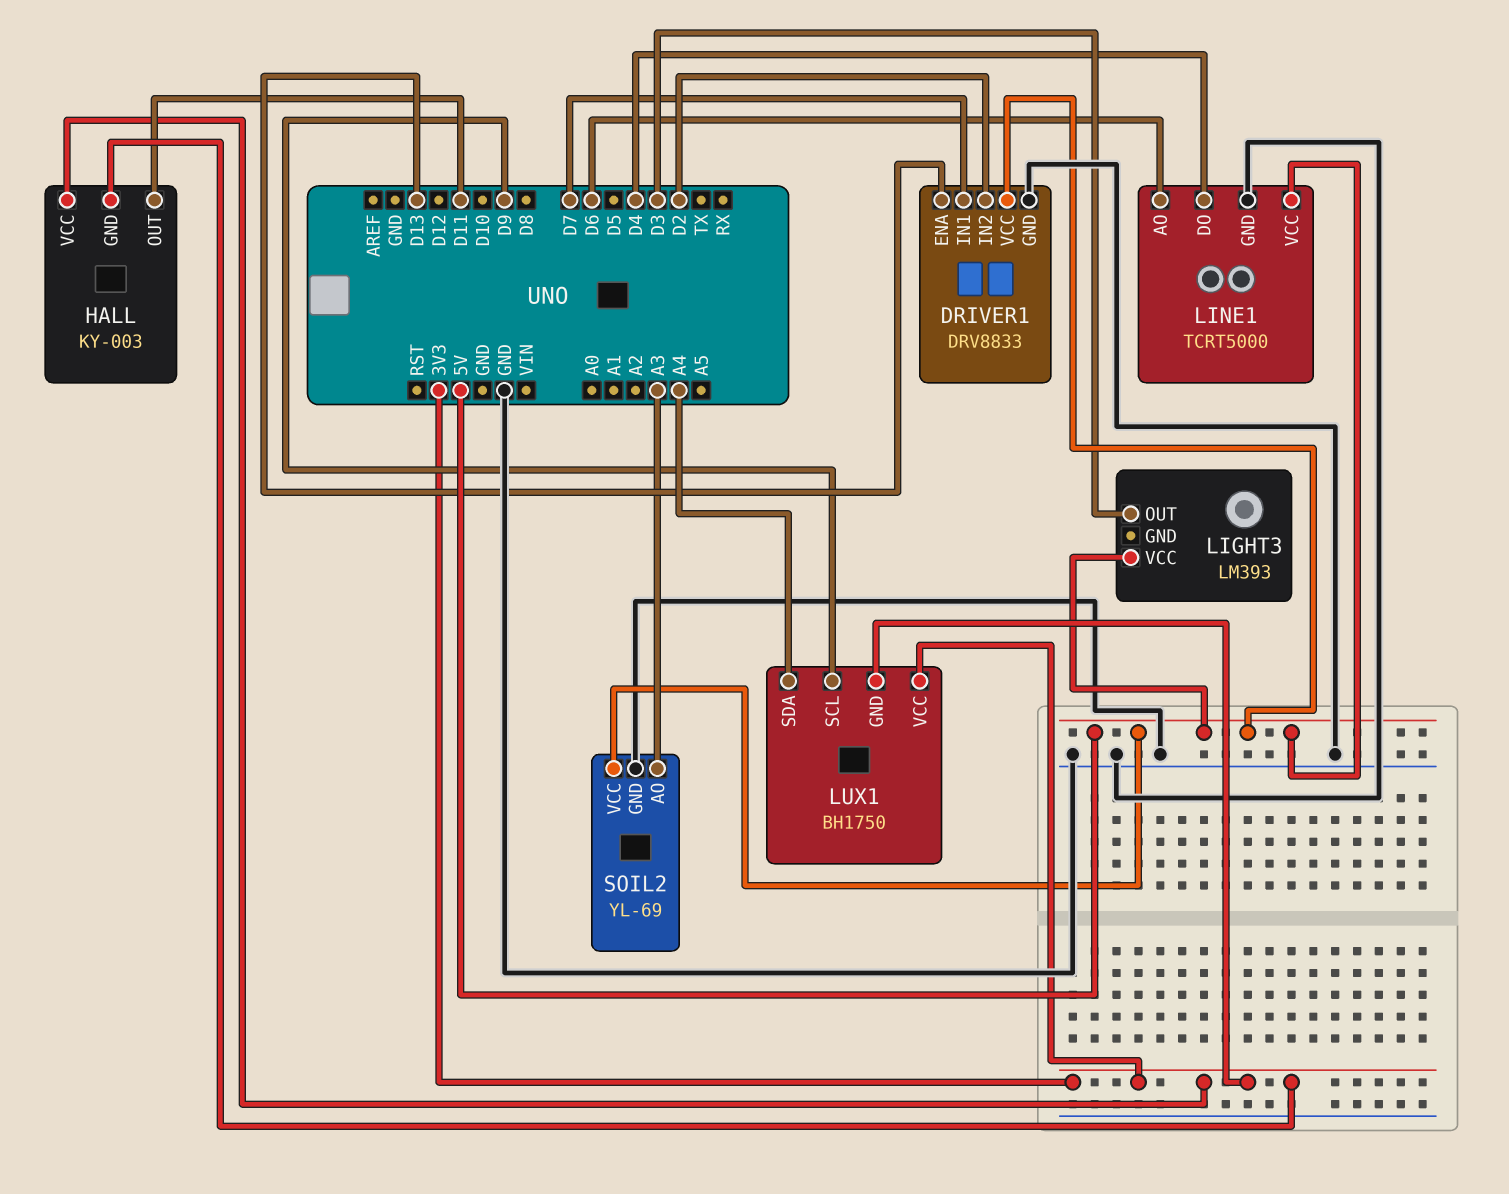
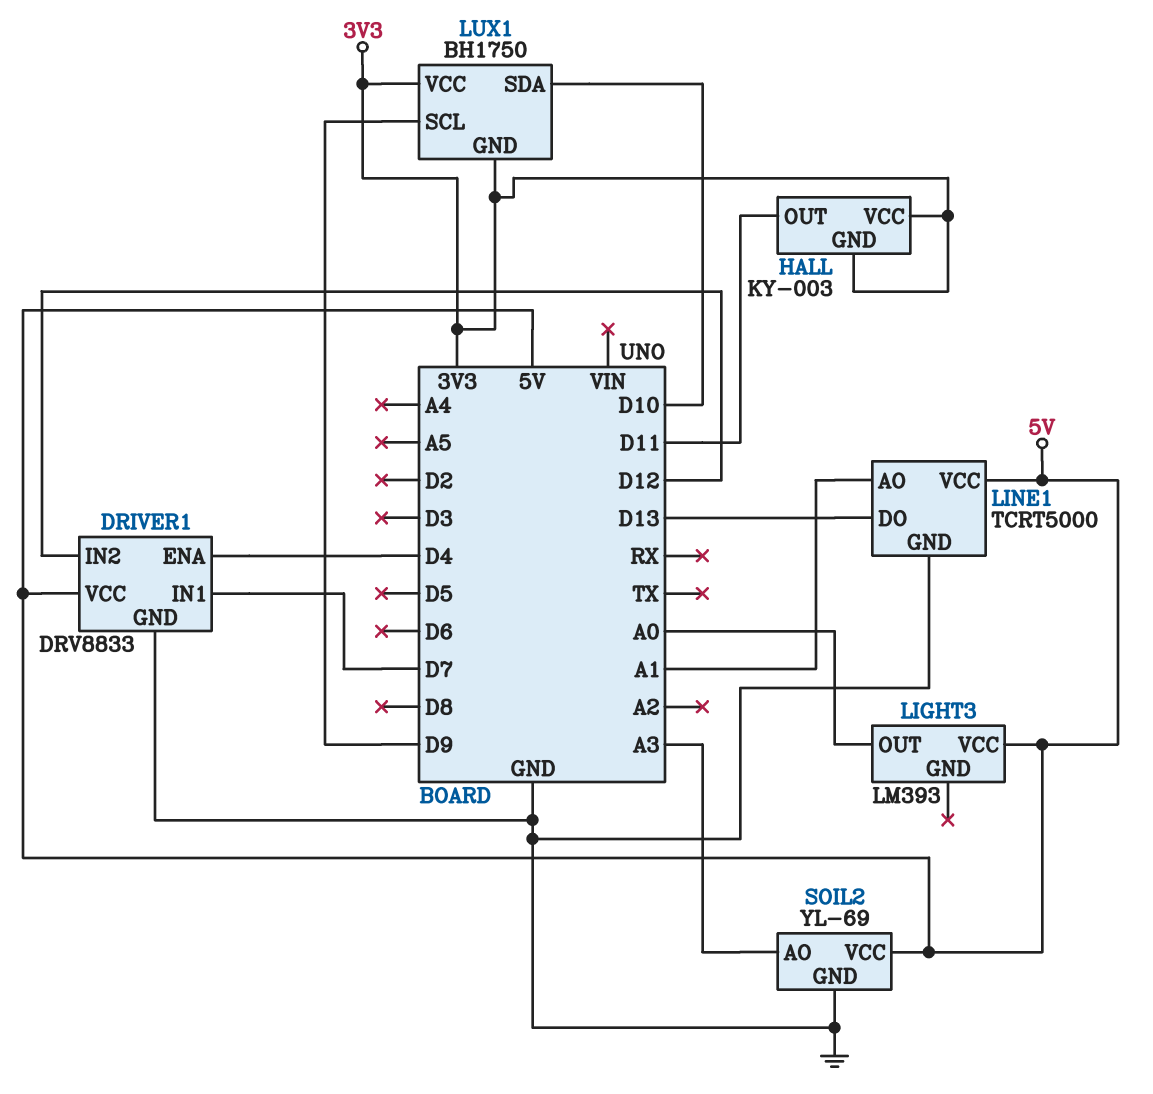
DRIVER1 pin ENA: D13 -> D4
DRIVER1 pin IN2: D2 -> D12
LIGHT3 pin OUT: D3 -> A0
LINE1 pin AO: D6 -> A1
LINE1 pin DO: D4 -> D13
LUX1 pin SDA: A4 -> D10

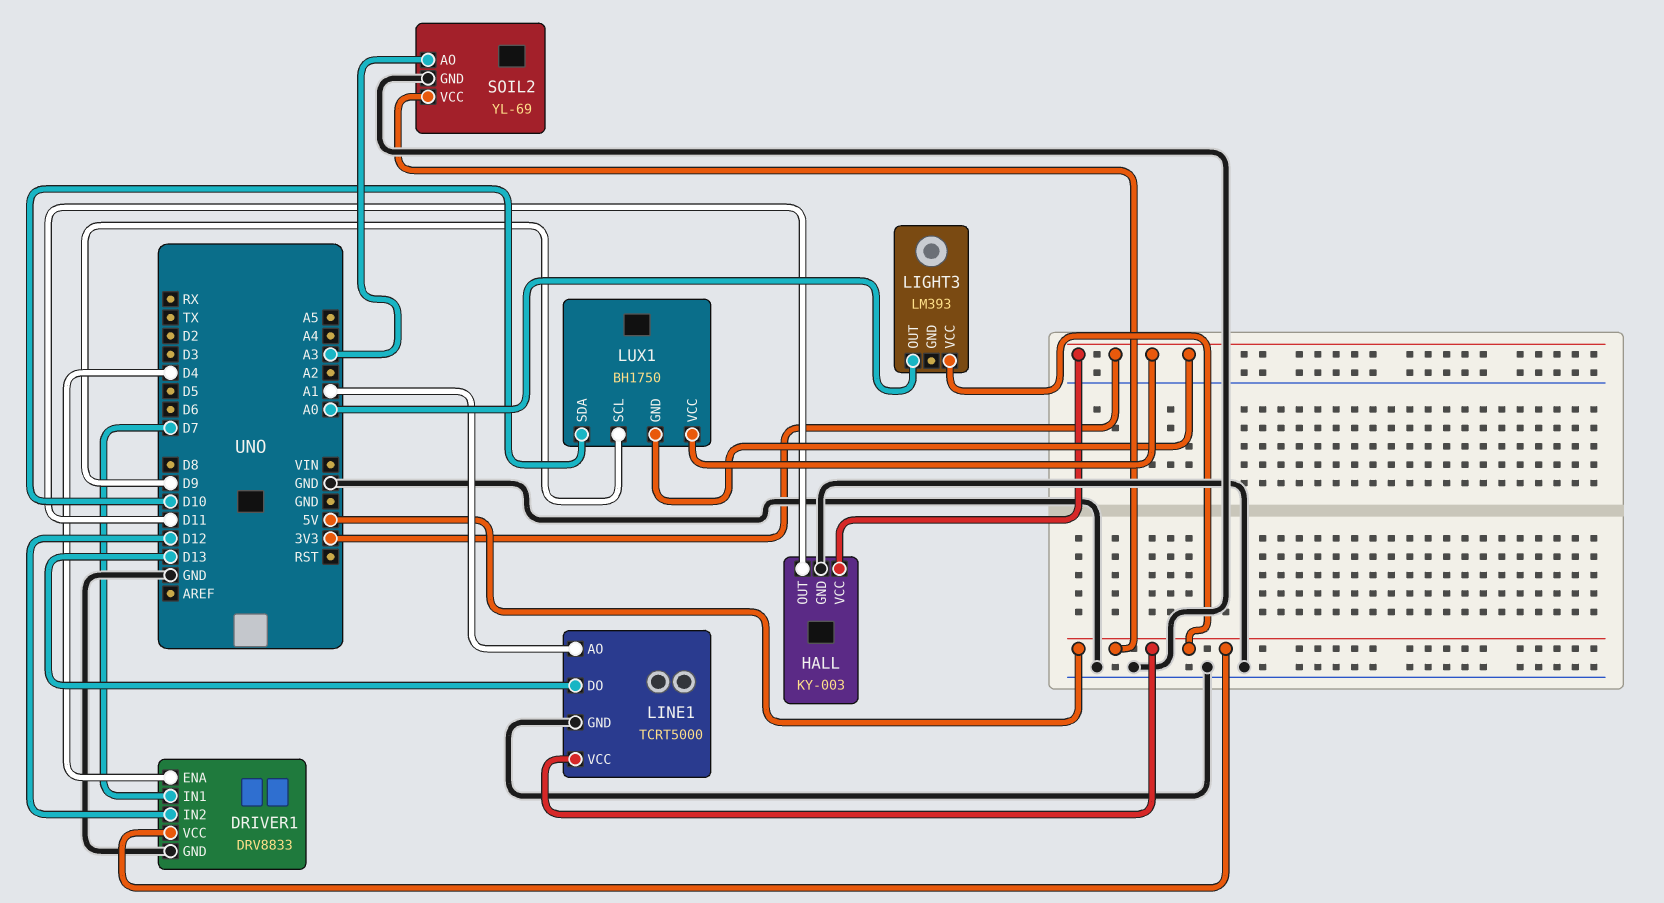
HALL pin GND: 3V3 -> GND

